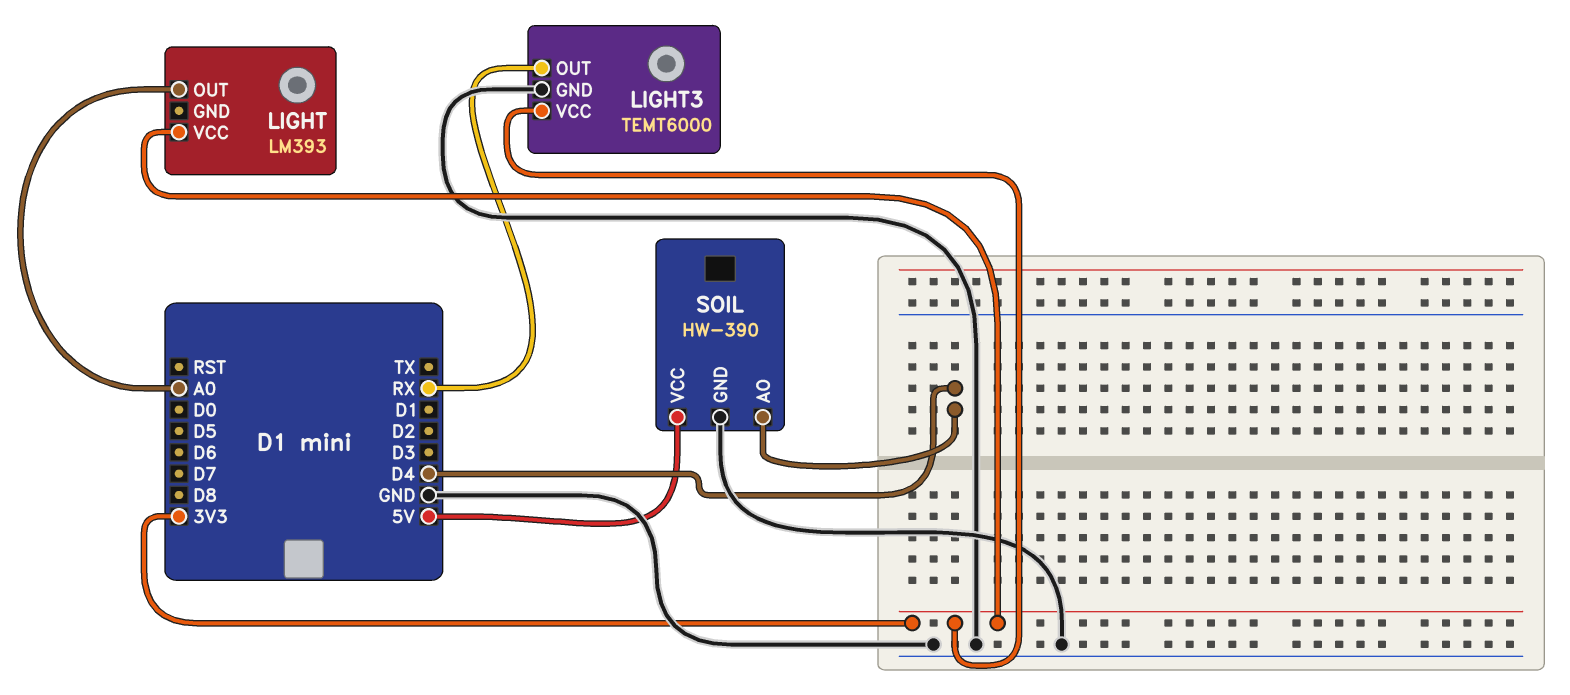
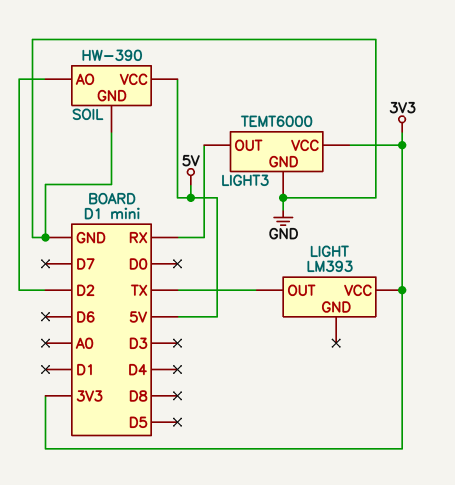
LIGHT pin OUT: A0 -> TX
SOIL pin AO: D4 -> D2

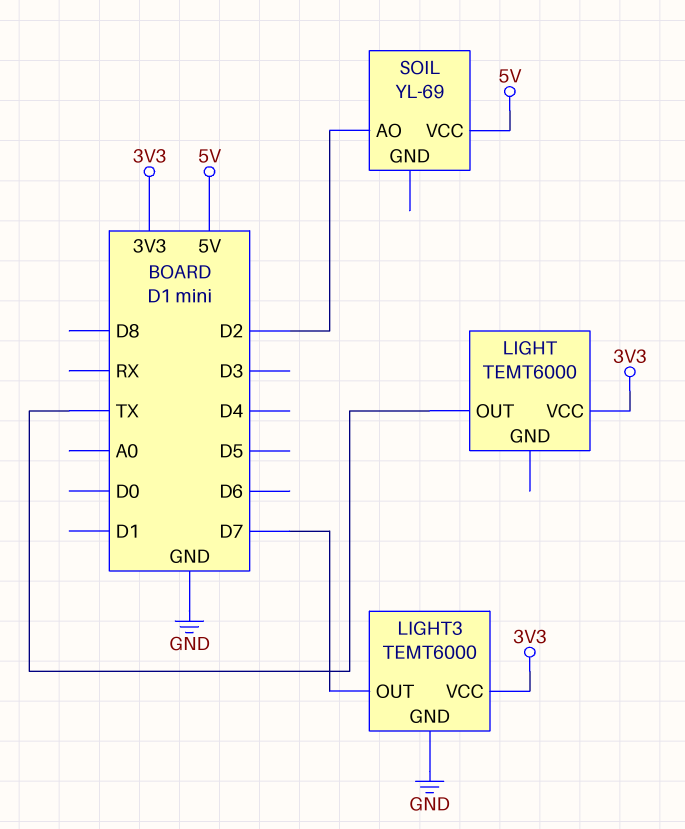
LIGHT: LM393 -> TEMT6000
LIGHT3 pin OUT: RX -> D7
SOIL: HW-390 -> YL-69
SOIL pin GND: GND -> none

